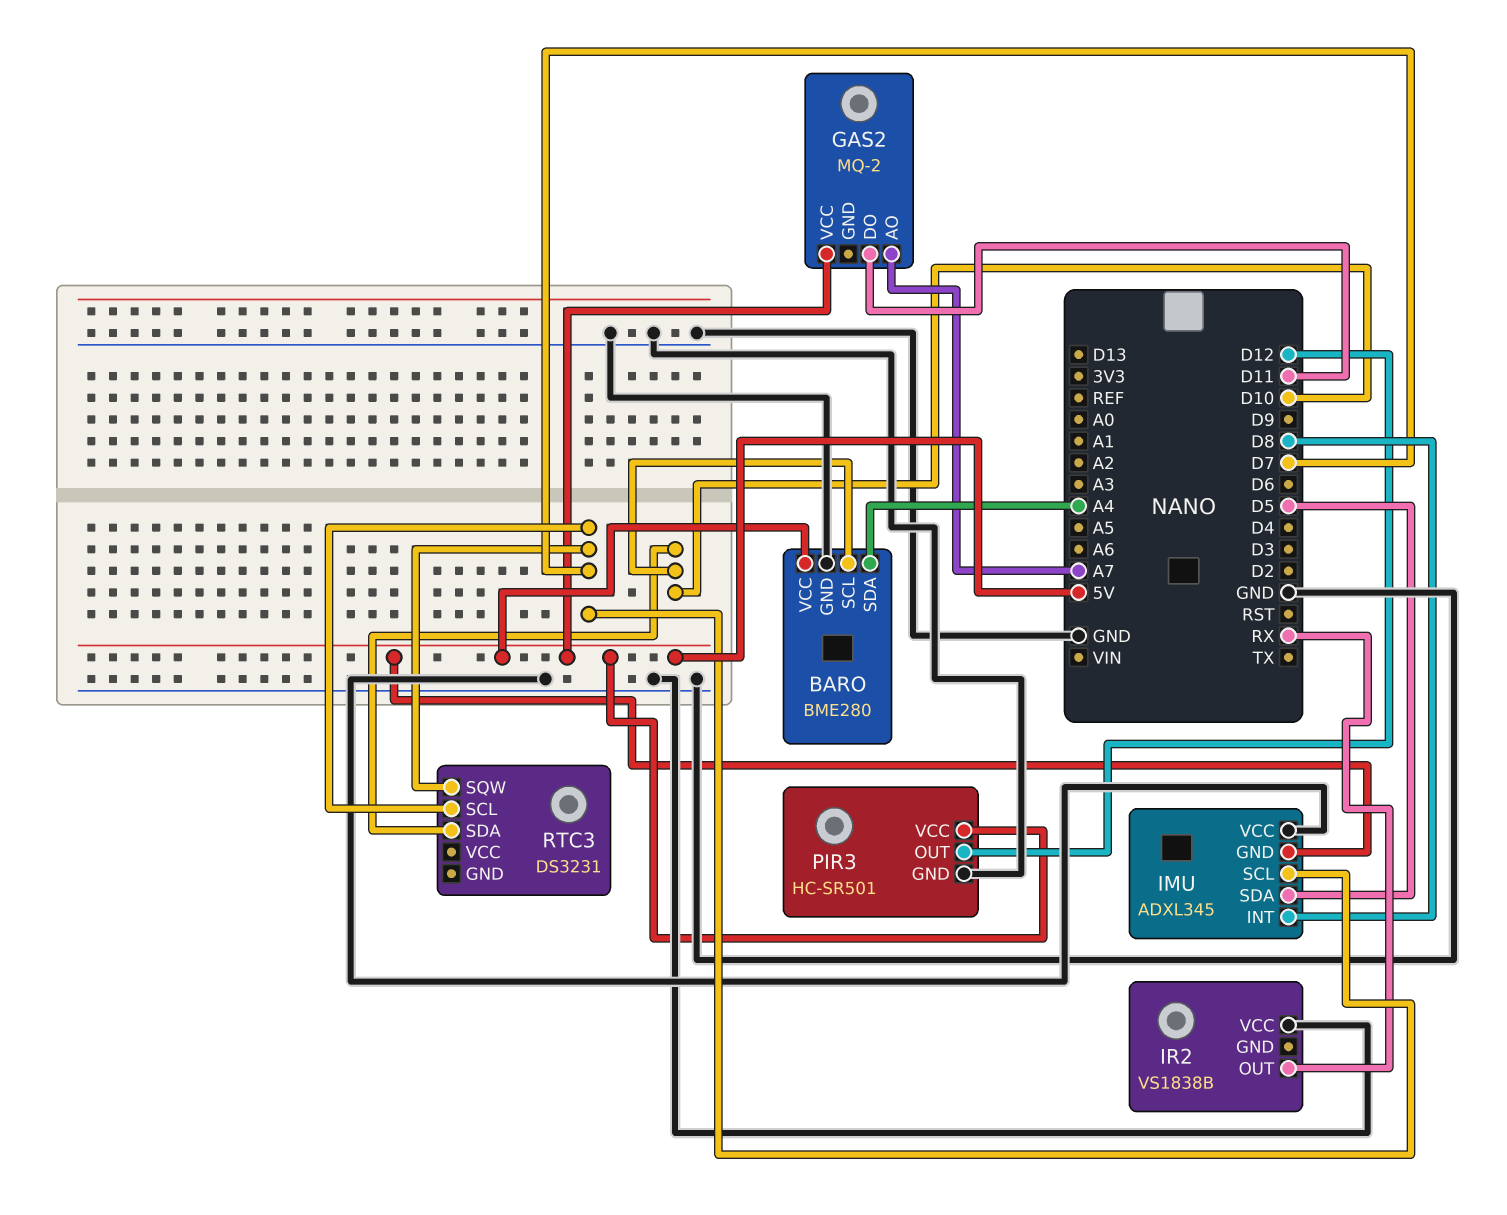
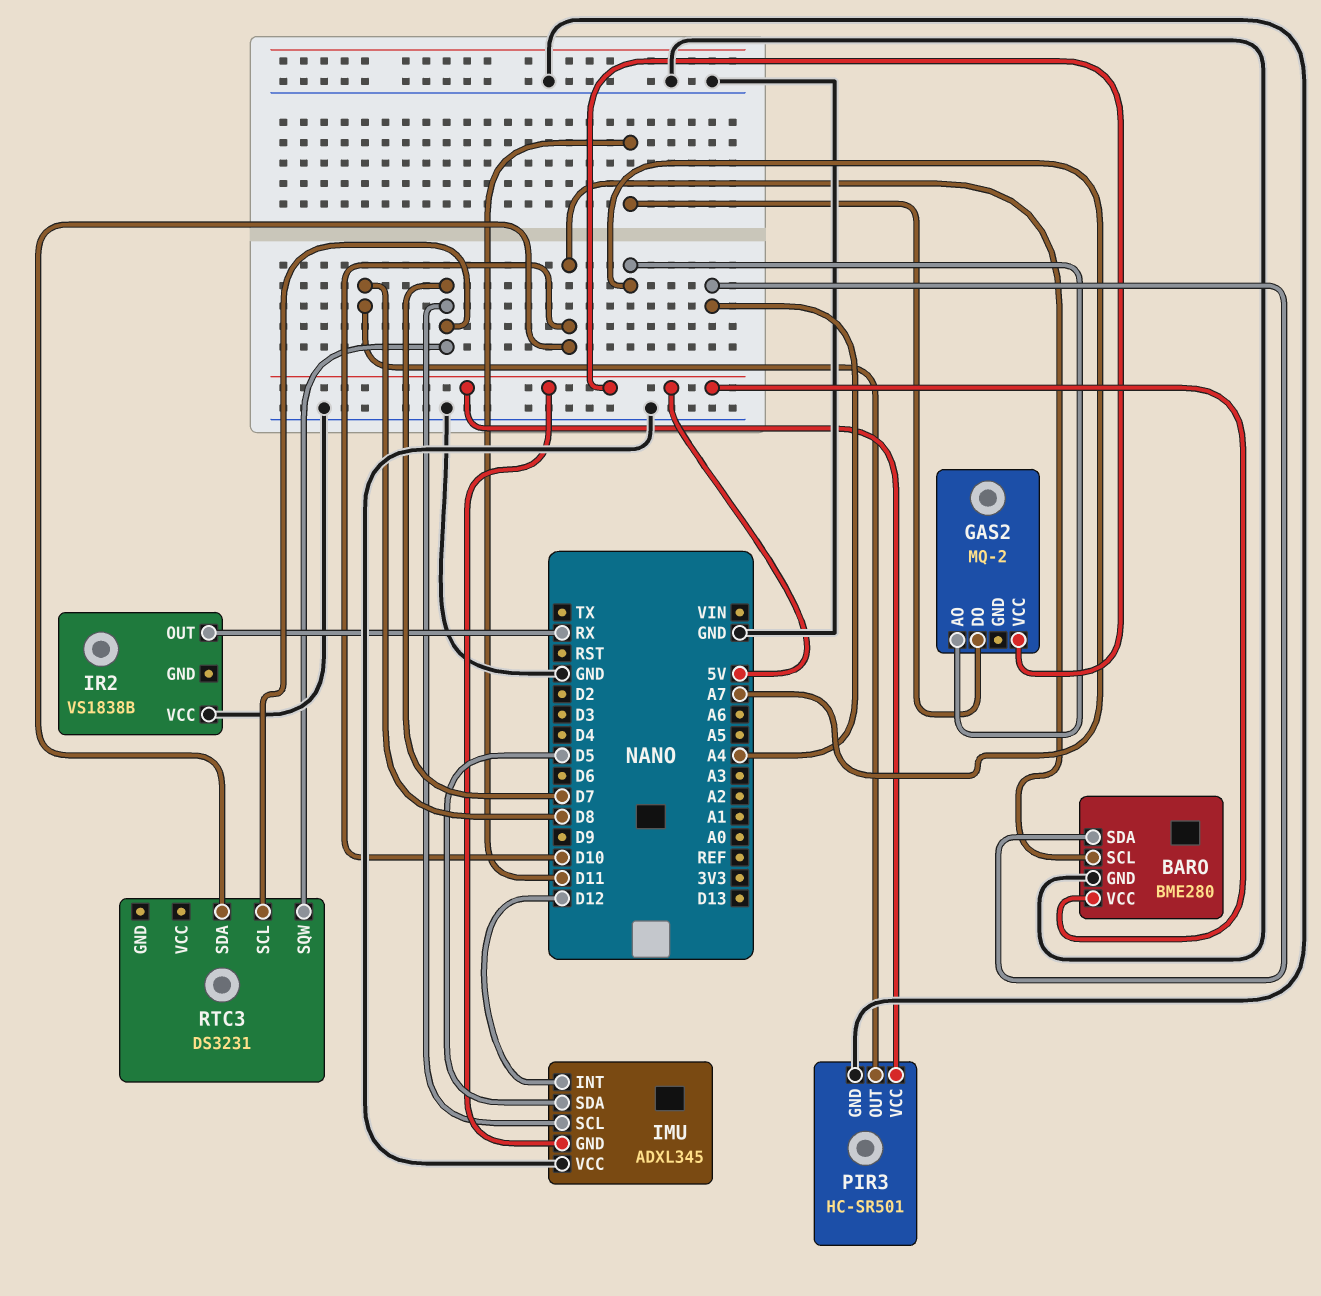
IMU pin INT: D8 -> D12
PIR3 pin OUT: D12 -> D8

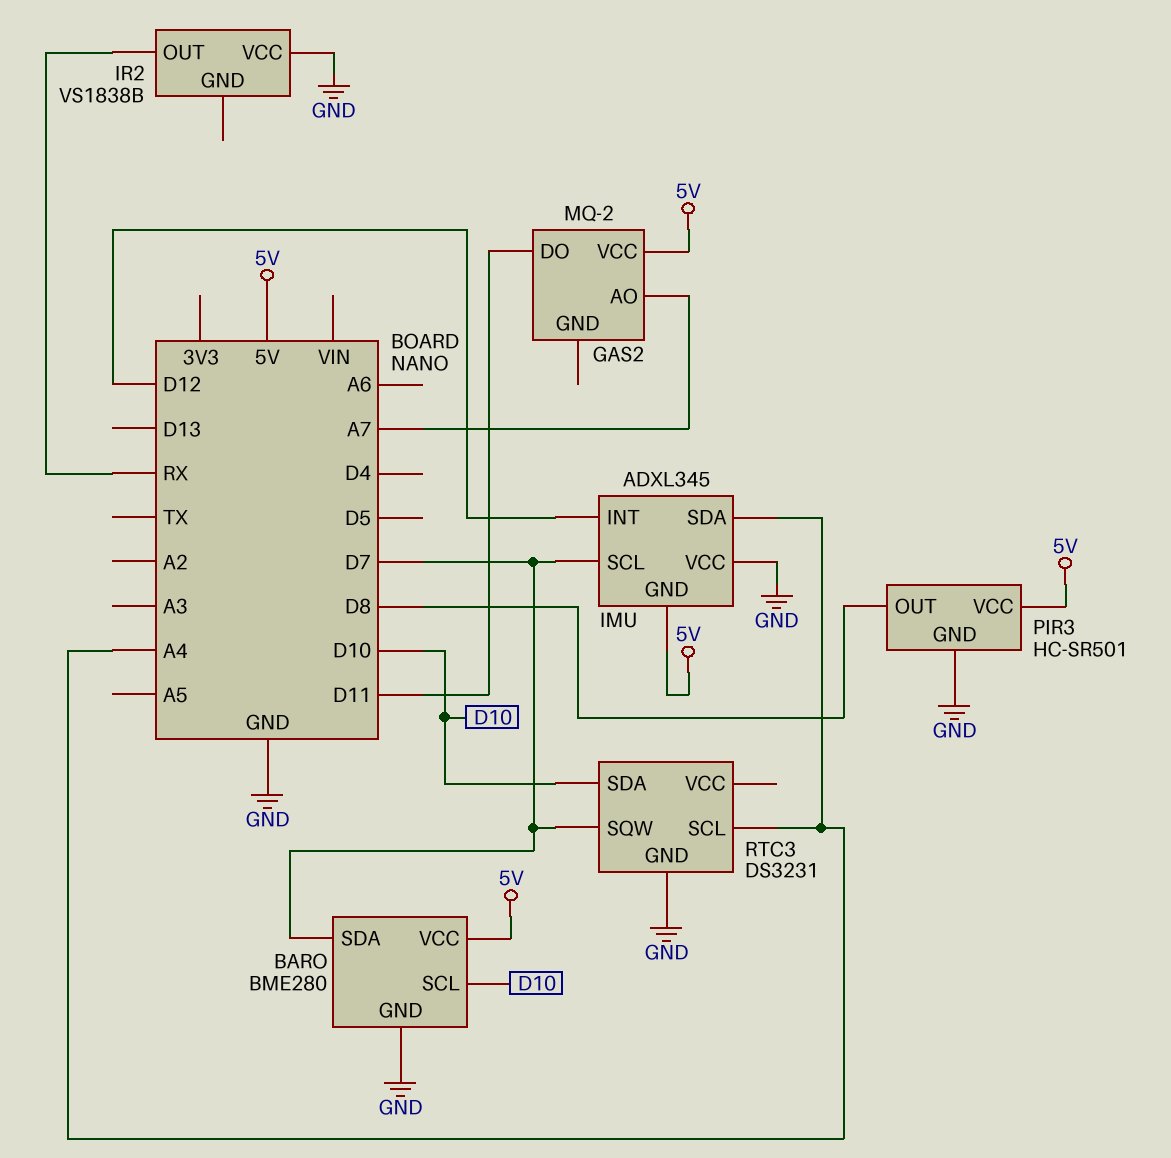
BARO pin SDA: A4 -> D7
IMU pin SDA: D5 -> A4
RTC3 pin GND: none -> GND
RTC3 pin SCL: D7 -> A4

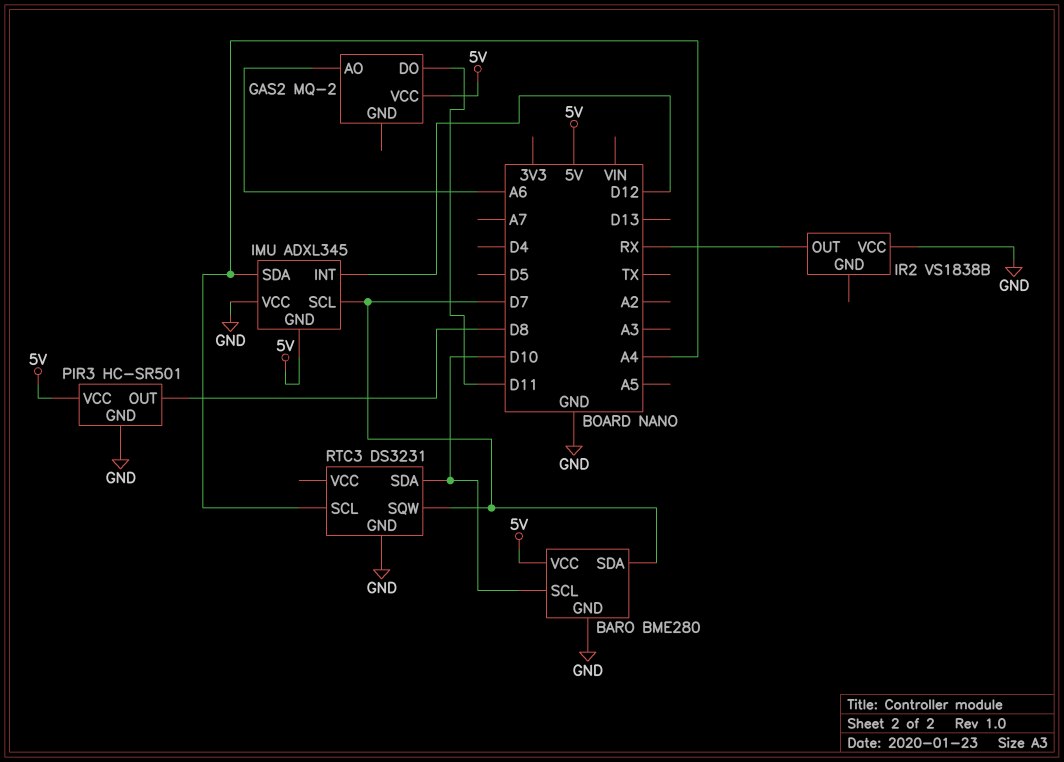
GAS2 pin AO: A7 -> A6

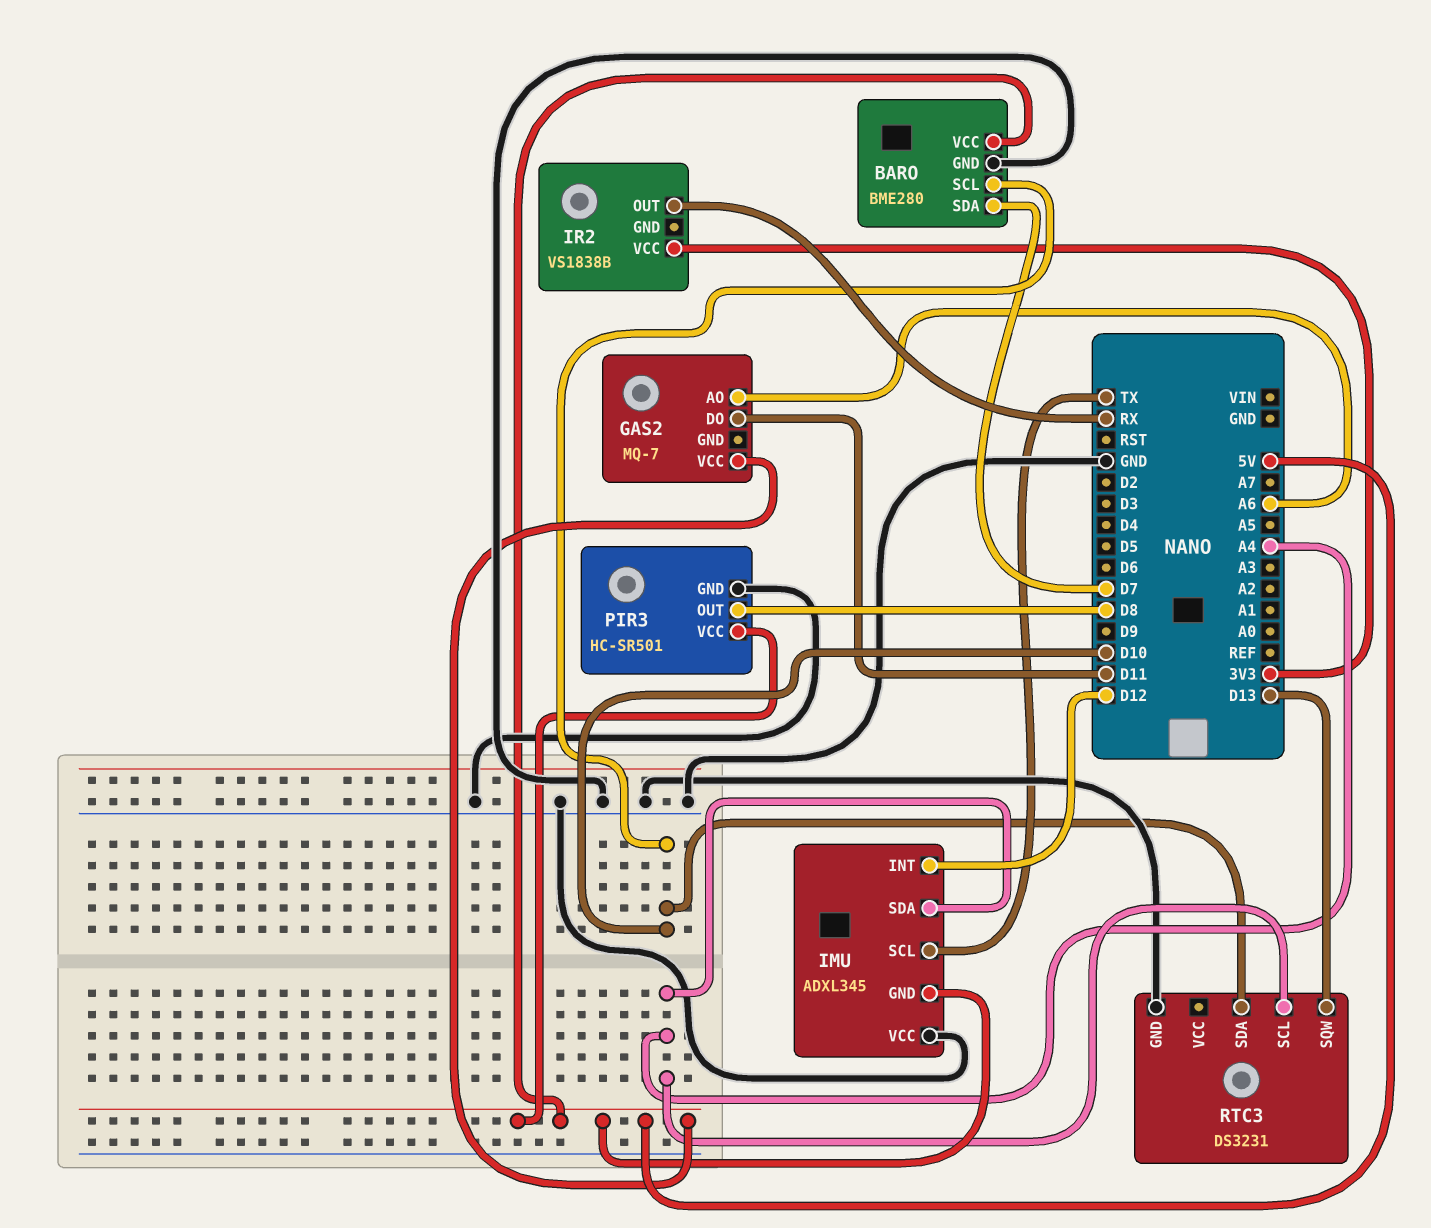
GAS2: MQ-2 -> MQ-7
IMU pin SCL: D7 -> TX
IR2 pin VCC: GND -> 3V3
RTC3 pin SQW: D7 -> D13

